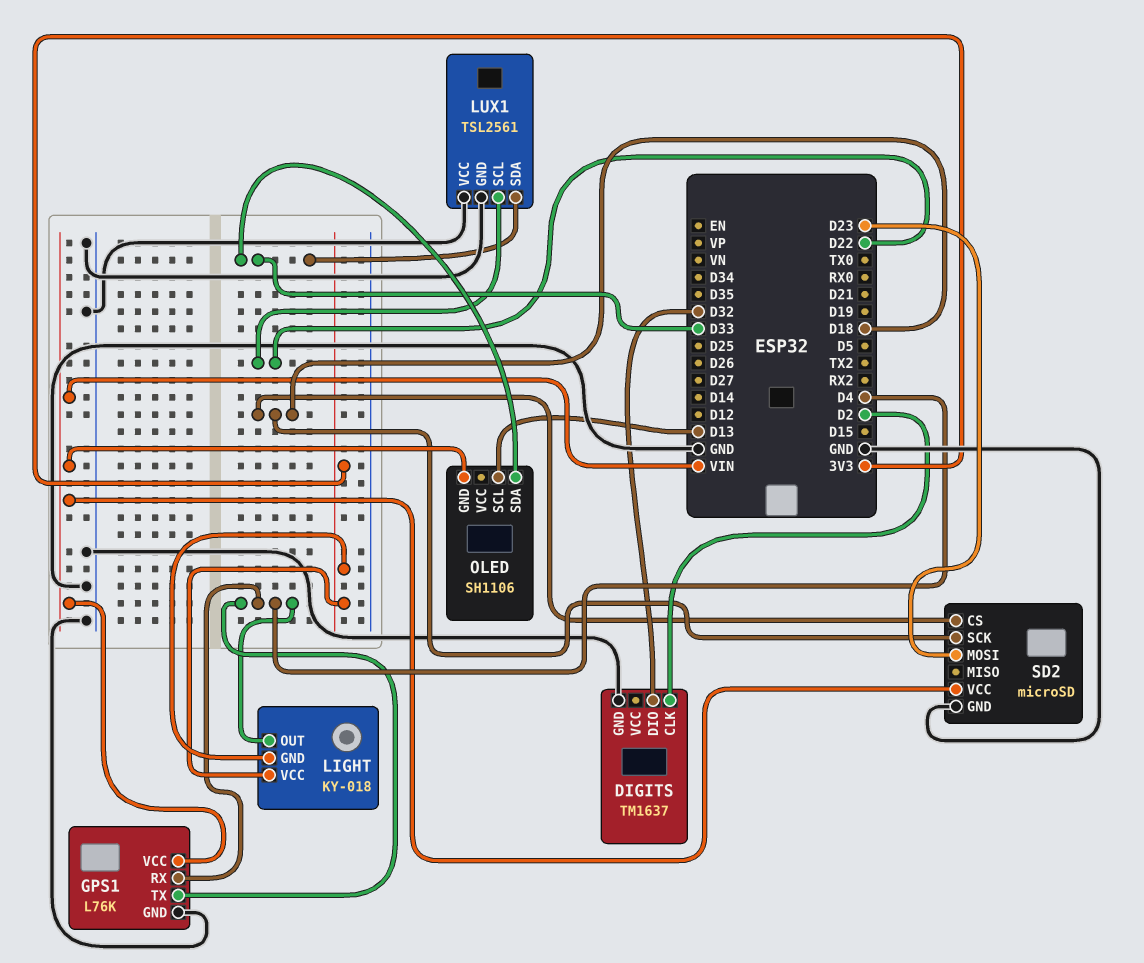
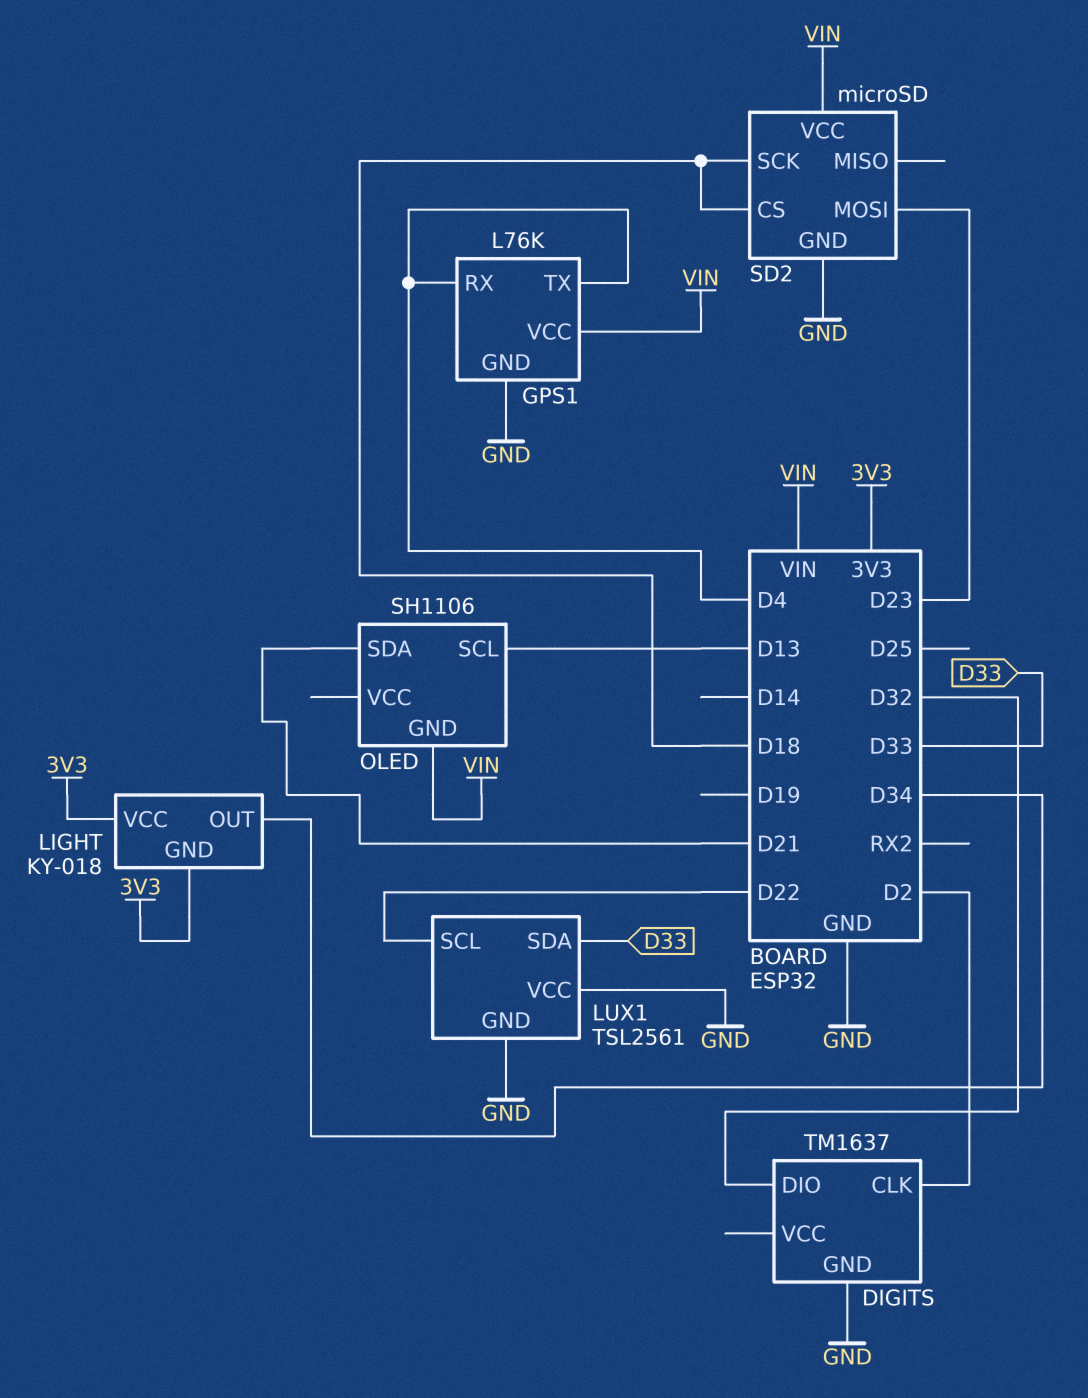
LIGHT pin OUT: D4 -> D34
OLED pin SDA: D33 -> D21

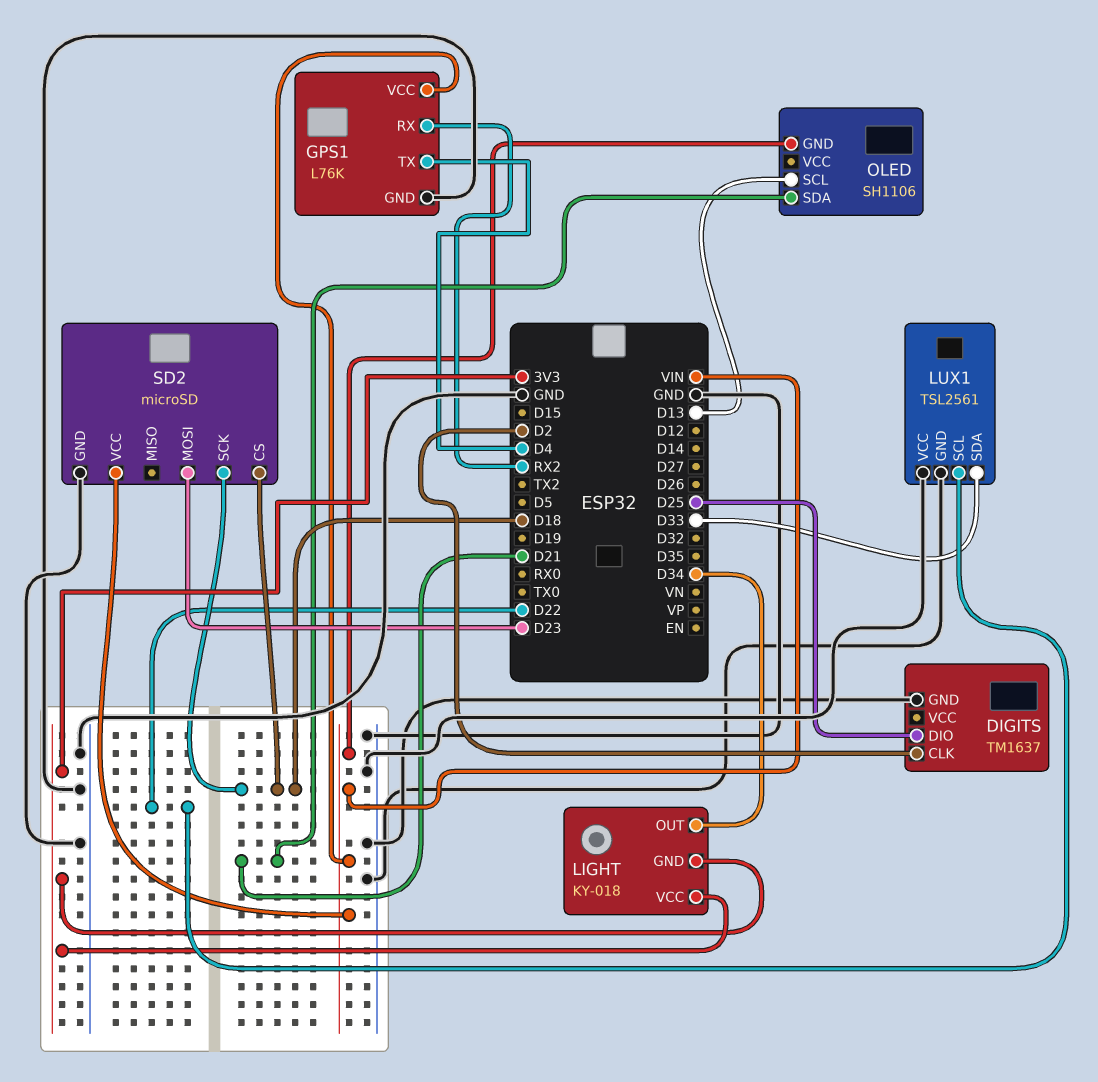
DIGITS pin DIO: D32 -> D25
GPS1 pin RX: D4 -> RX2

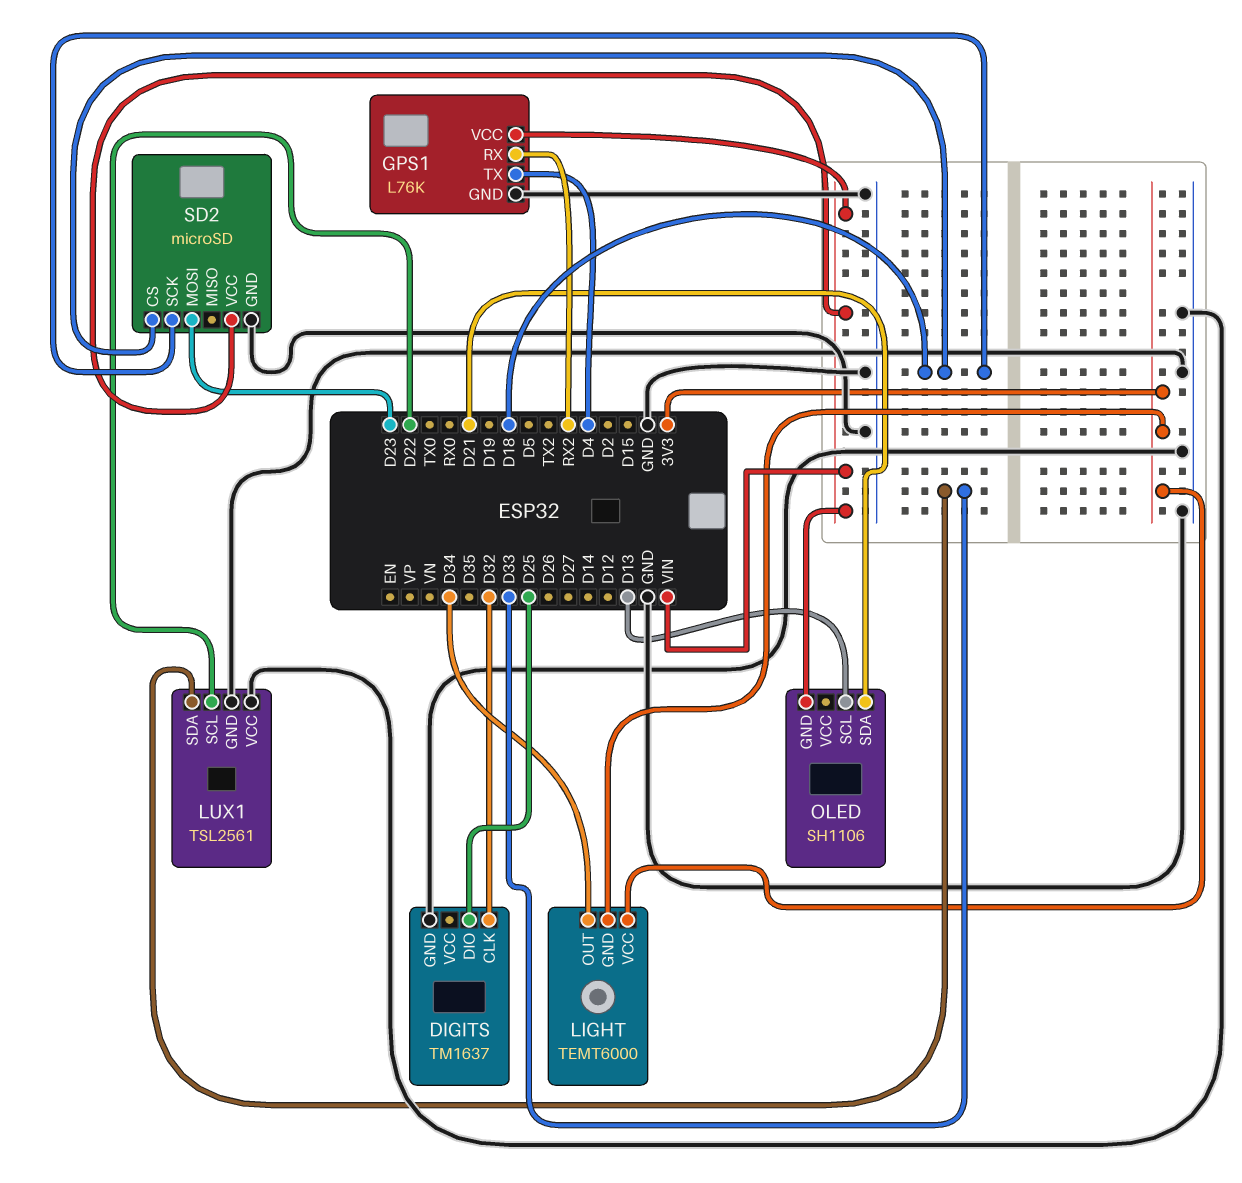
DIGITS pin CLK: D2 -> D32
LIGHT: KY-018 -> TEMT6000

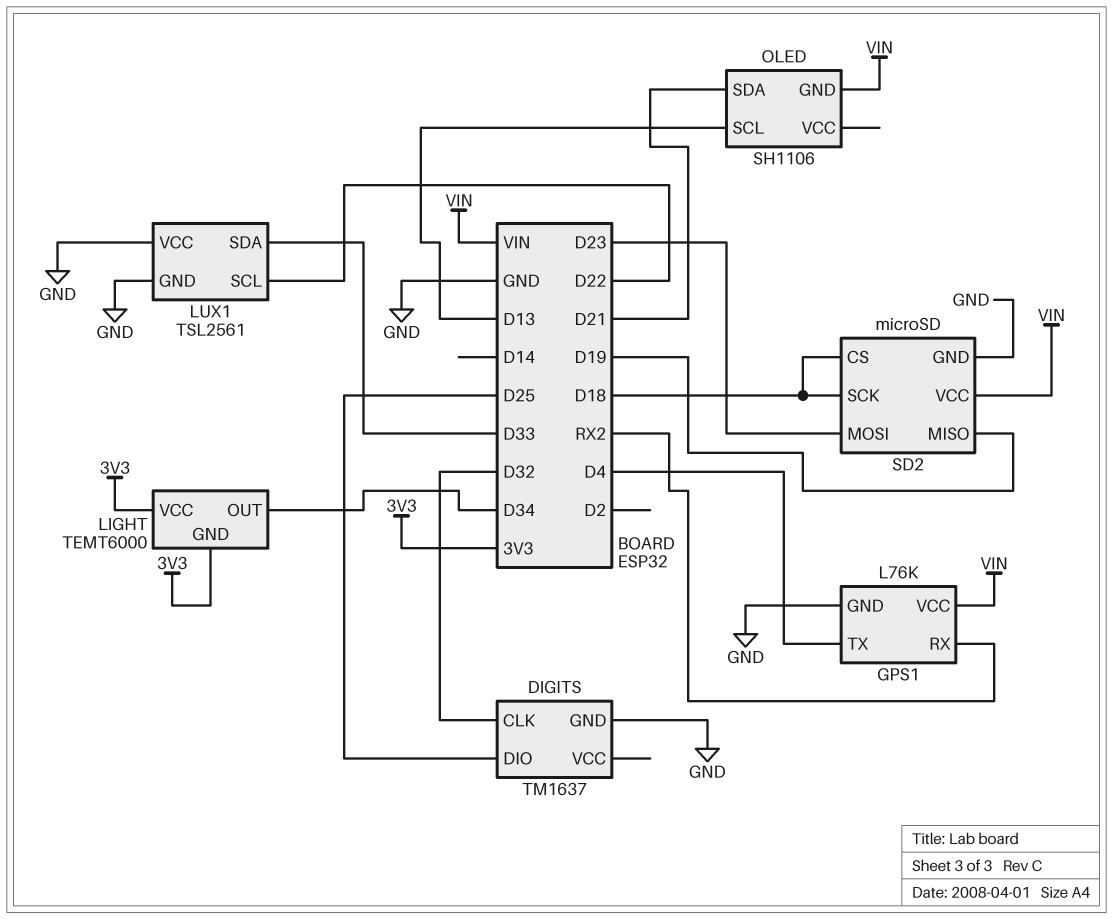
SD2 pin MISO: none -> D19

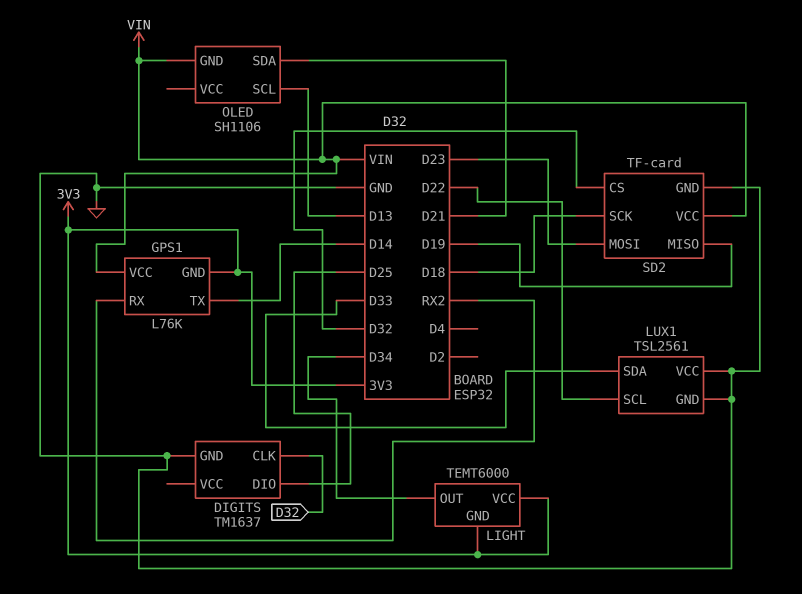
GPS1 pin GND: GND -> 3V3
GPS1 pin TX: D4 -> D14
SD2: microSD -> TF-card
SD2 pin CS: D18 -> D32

